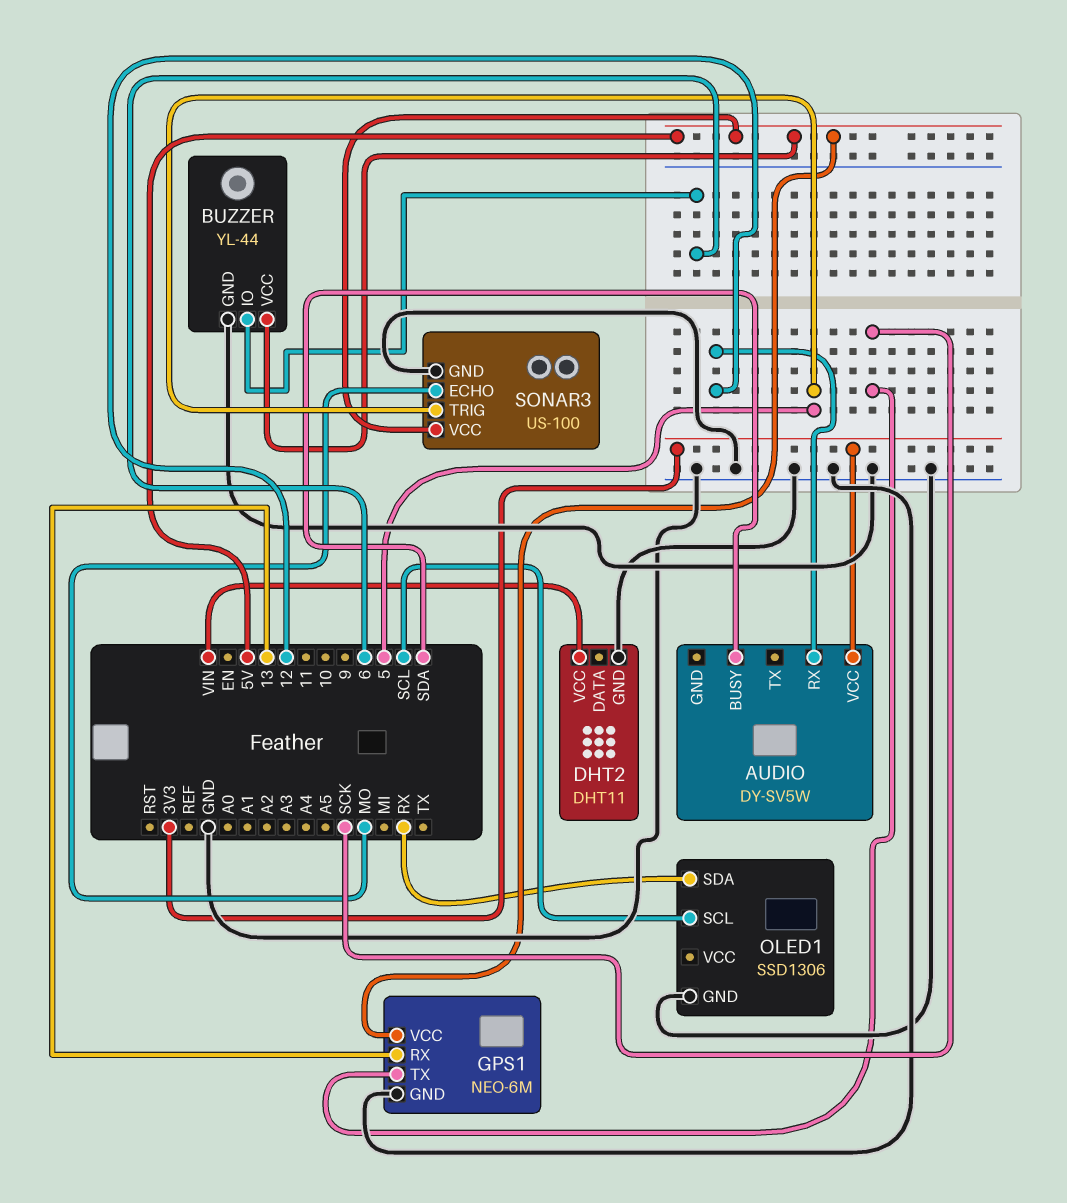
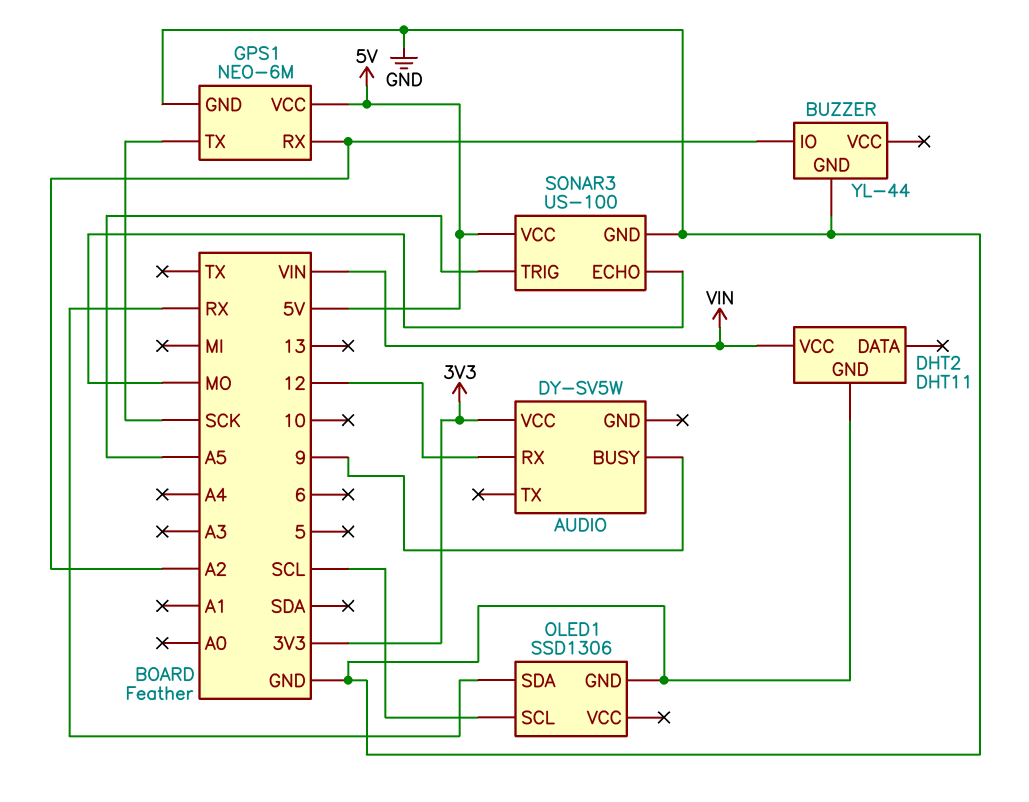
AUDIO pin BUSY: SDA -> 9
BUZZER pin IO: 6 -> A2
BUZZER pin VCC: 5V -> none
GPS1 pin RX: 13 -> A2
SONAR3 pin TRIG: 5 -> A5

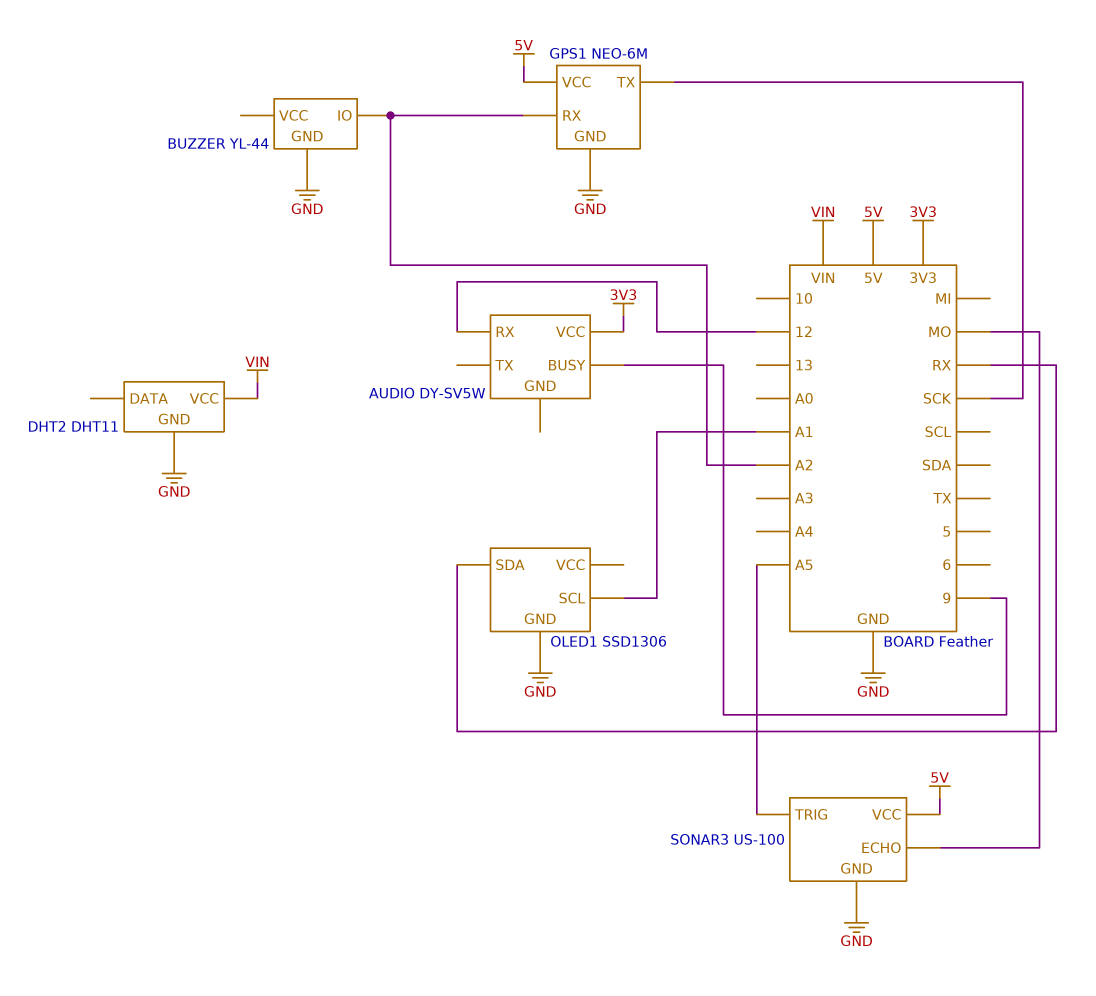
OLED1 pin SCL: SCL -> A1

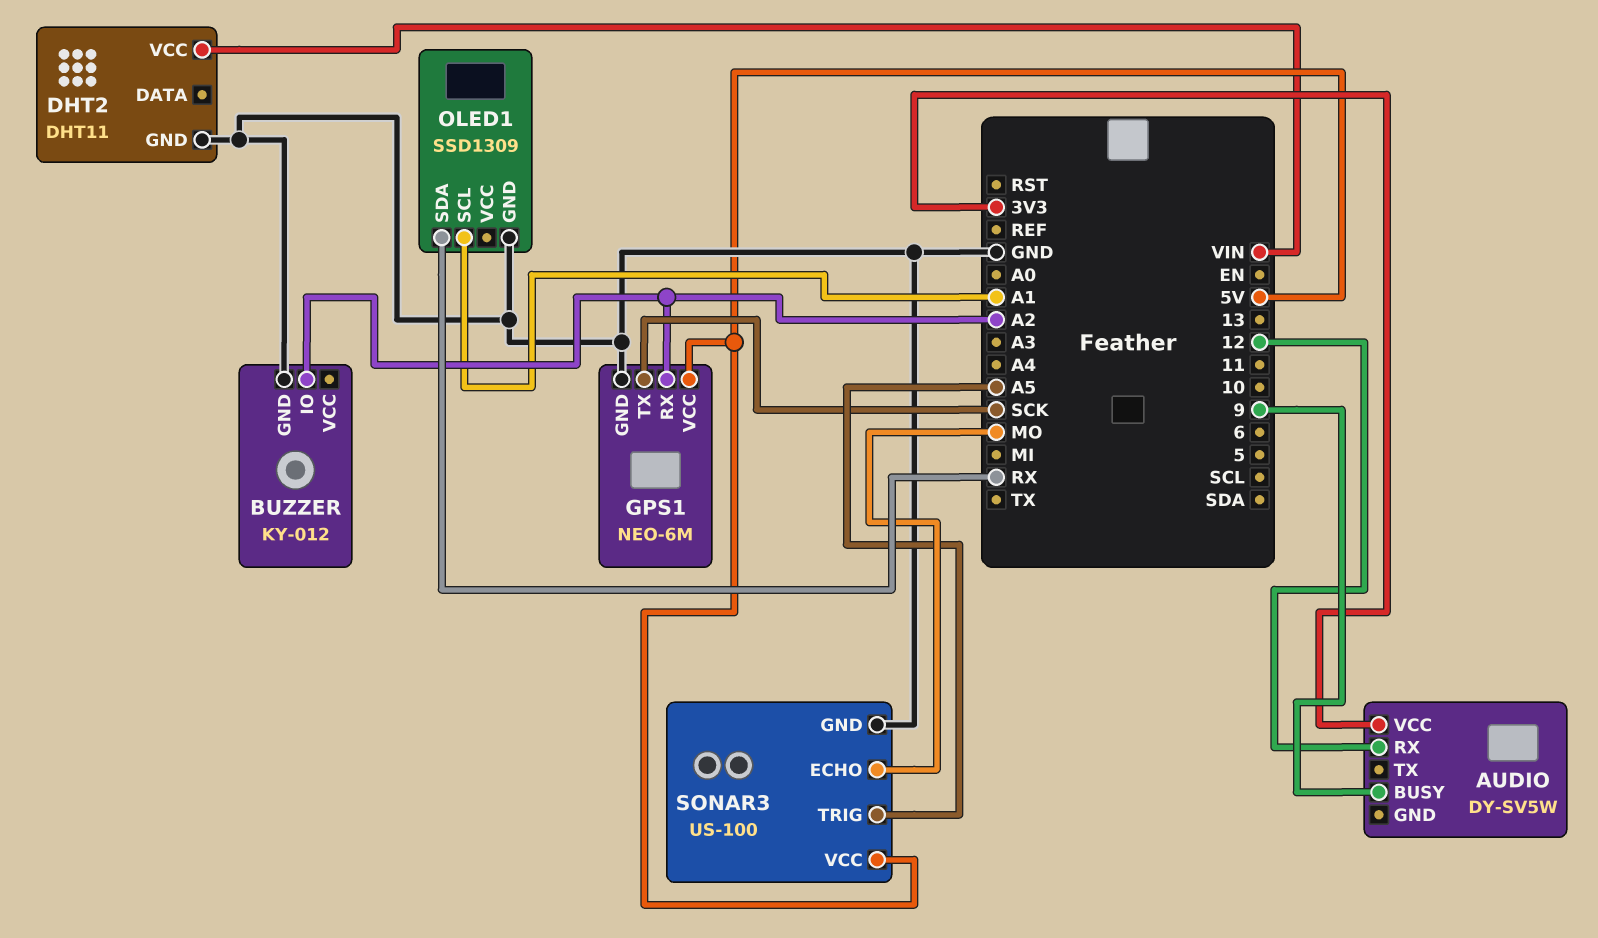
BUZZER: YL-44 -> KY-012
OLED1: SSD1306 -> SSD1309

